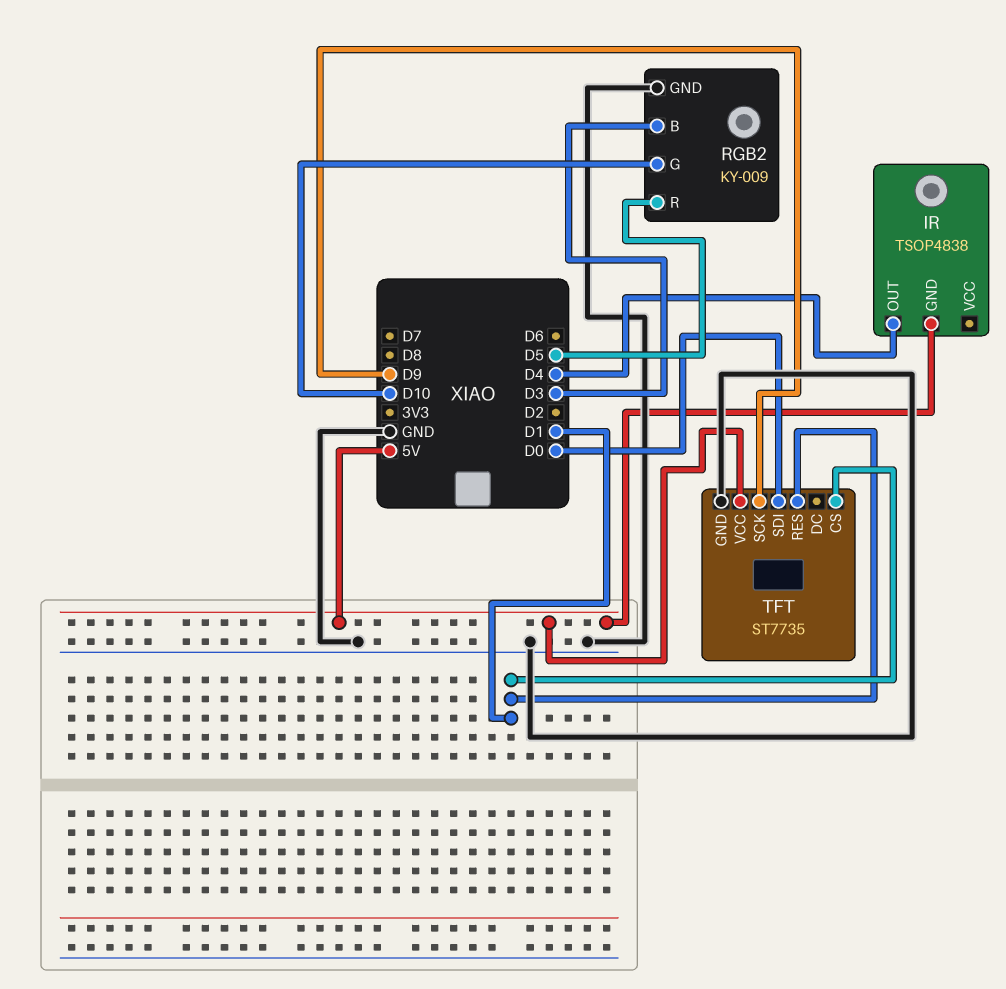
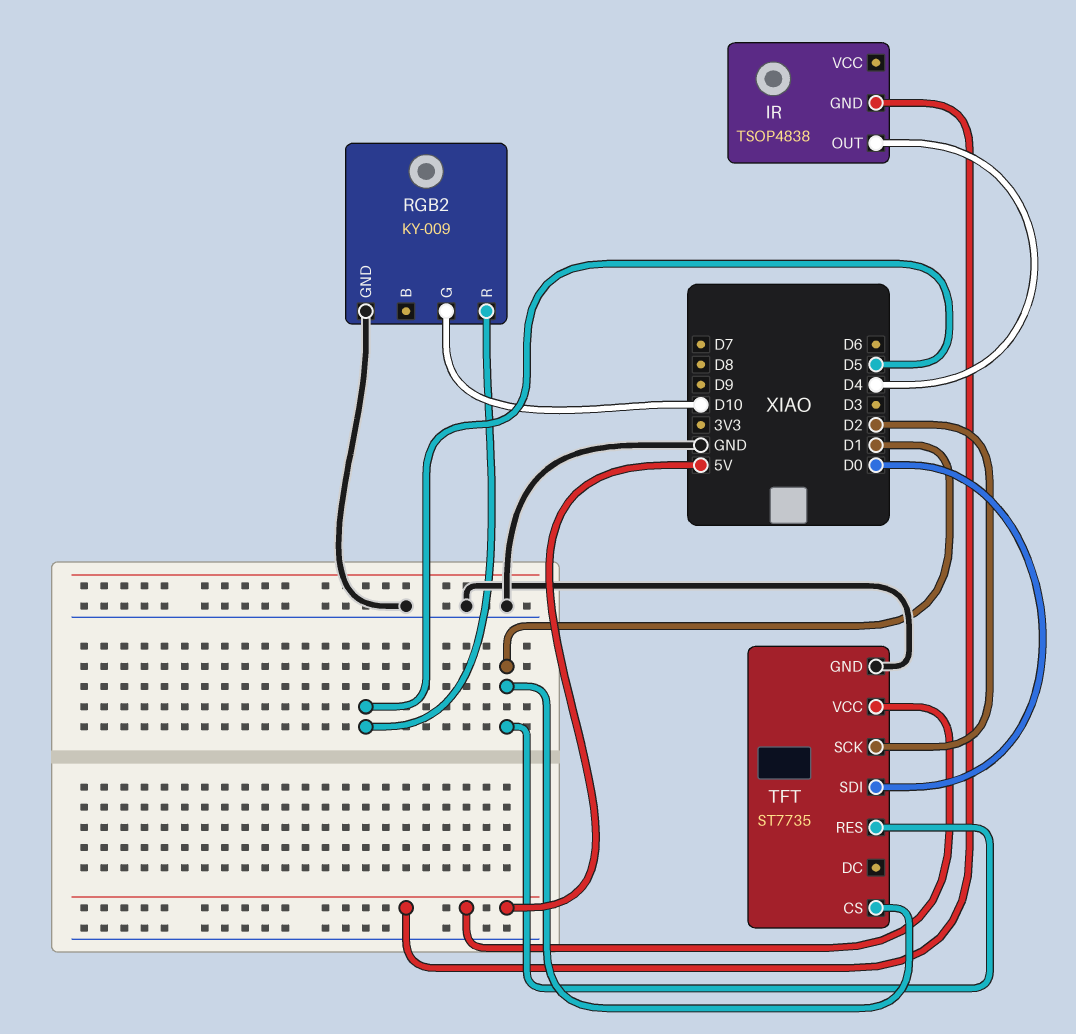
RGB2 pin B: D3 -> none
TFT pin SCK: D9 -> D2

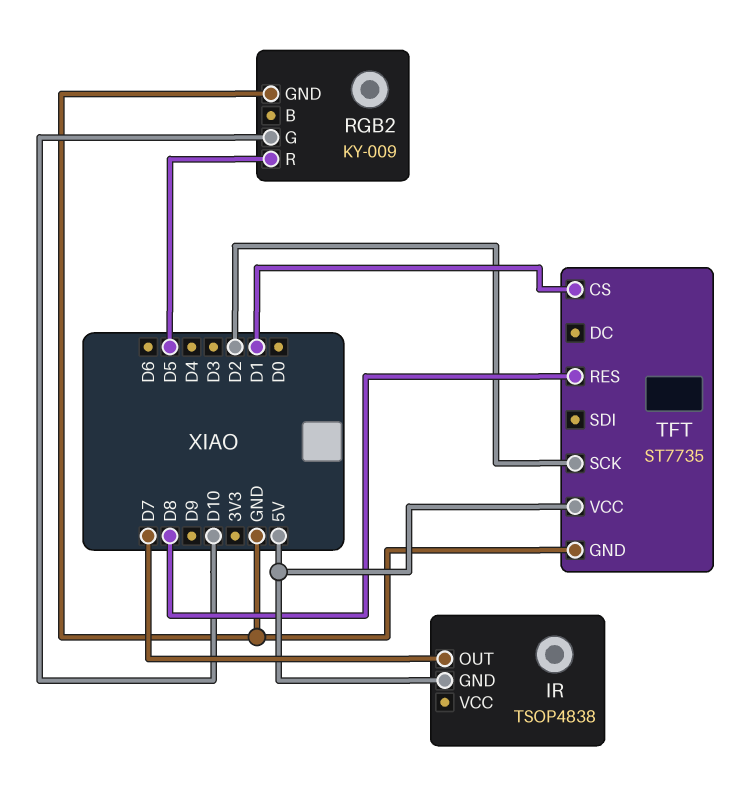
IR pin OUT: D4 -> D7
TFT pin RES: D1 -> D8
TFT pin SDI: D0 -> none

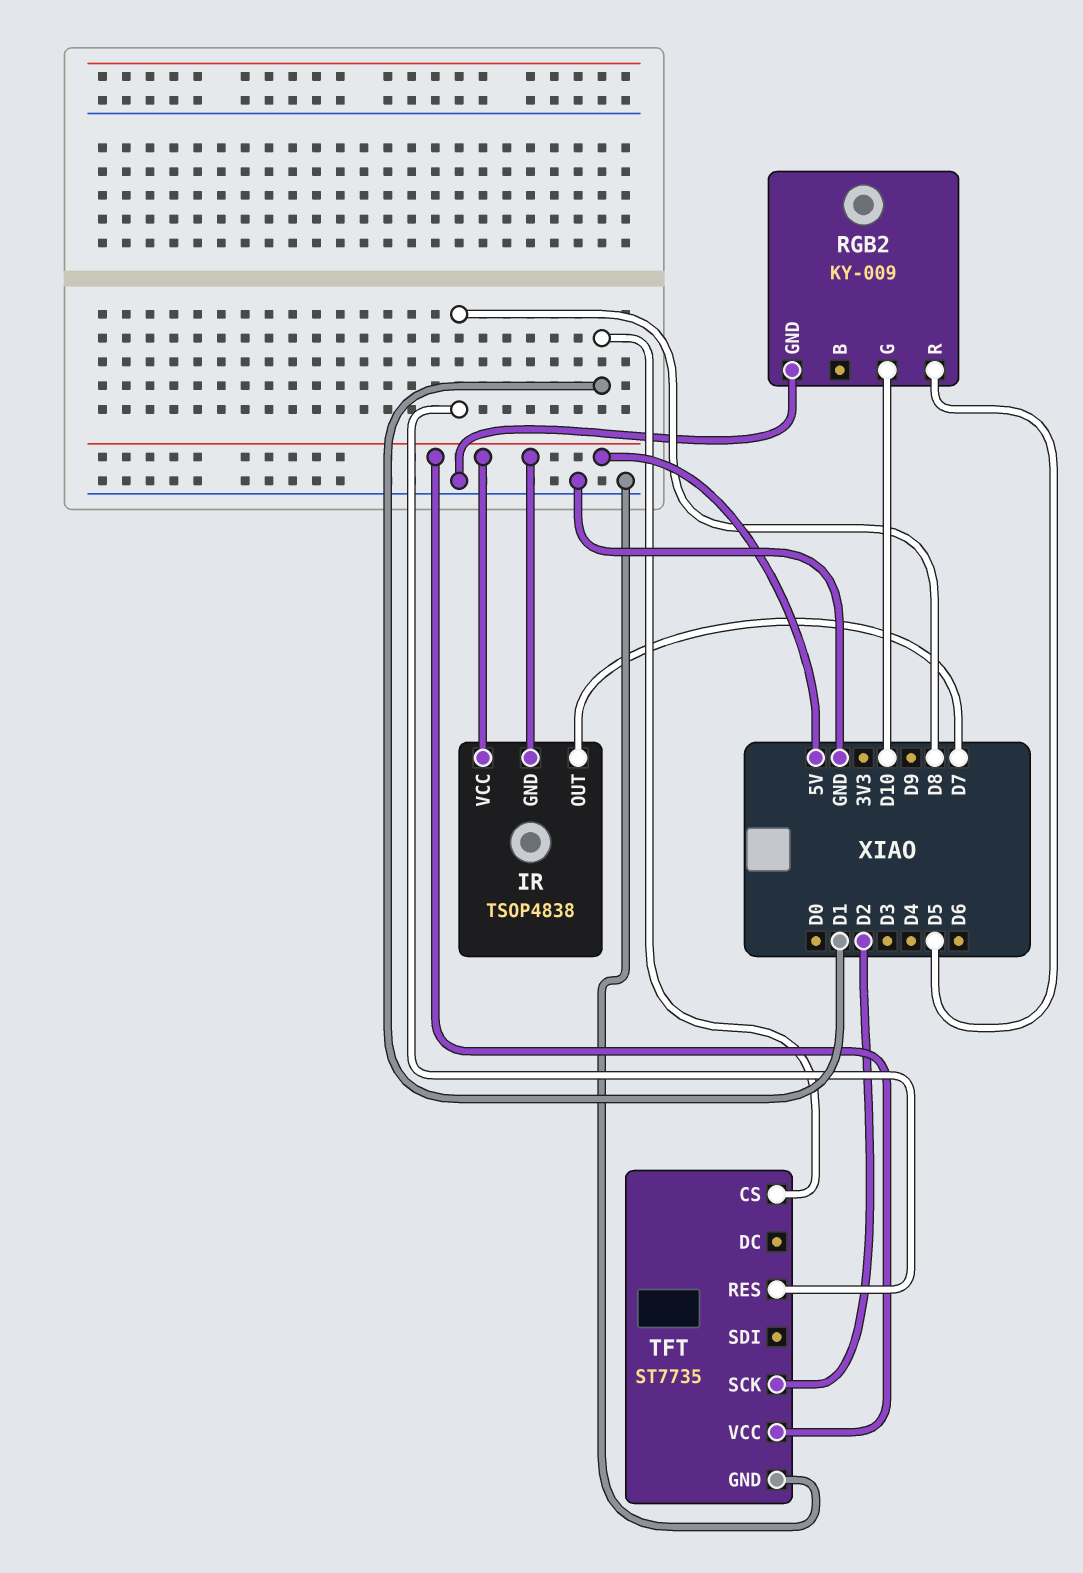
IR pin VCC: none -> 5V

